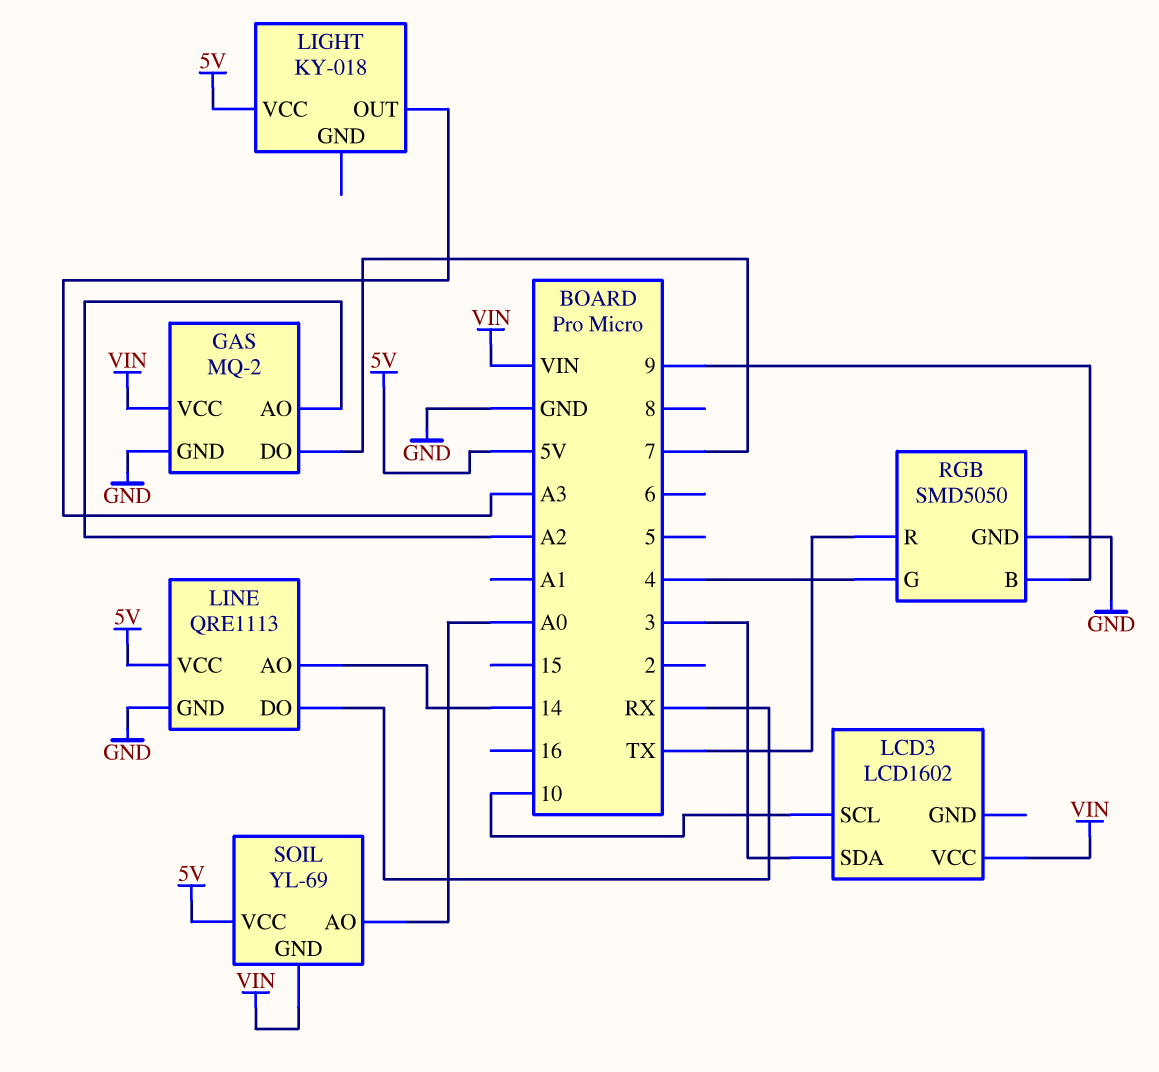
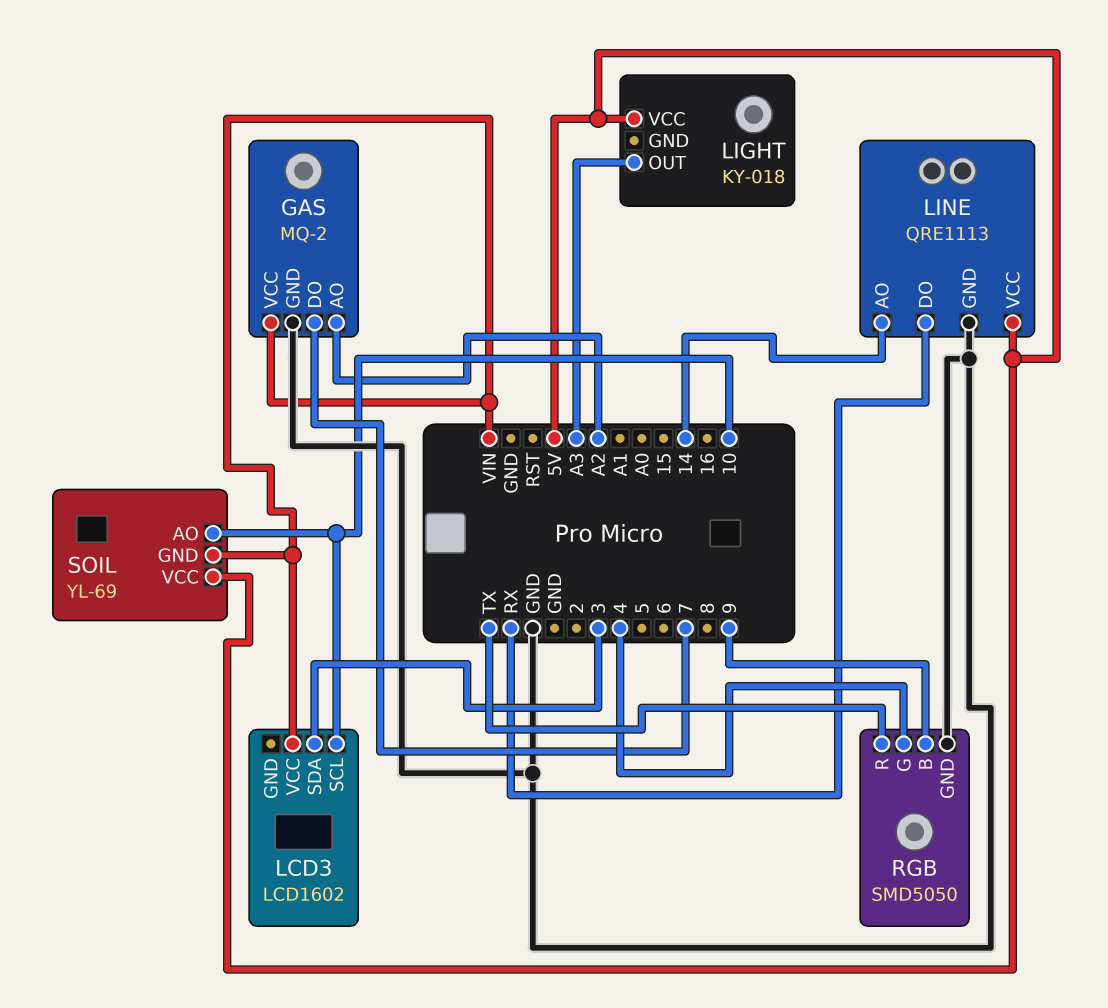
SOIL pin AO: A0 -> 10

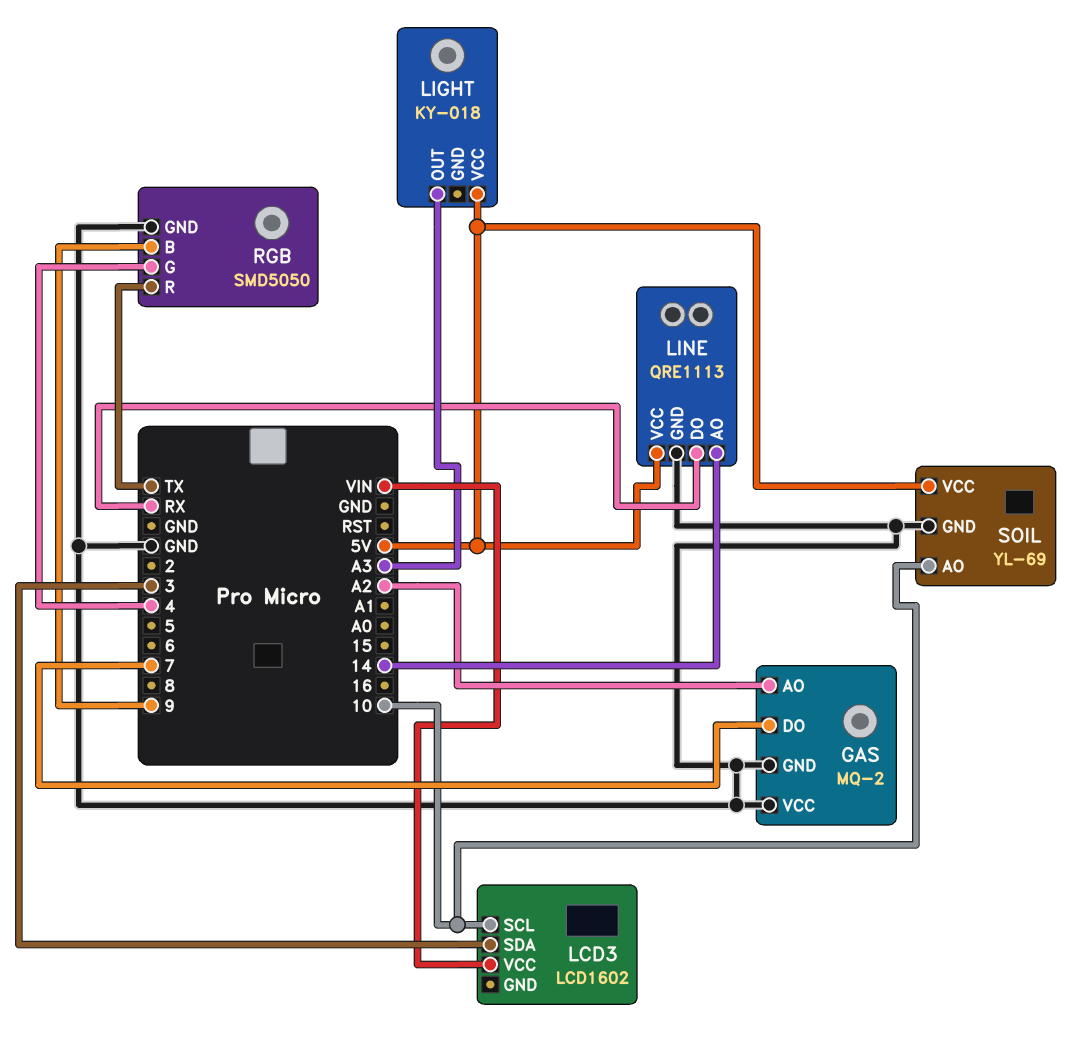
GAS pin VCC: VIN -> GND
SOIL pin GND: VIN -> GND

